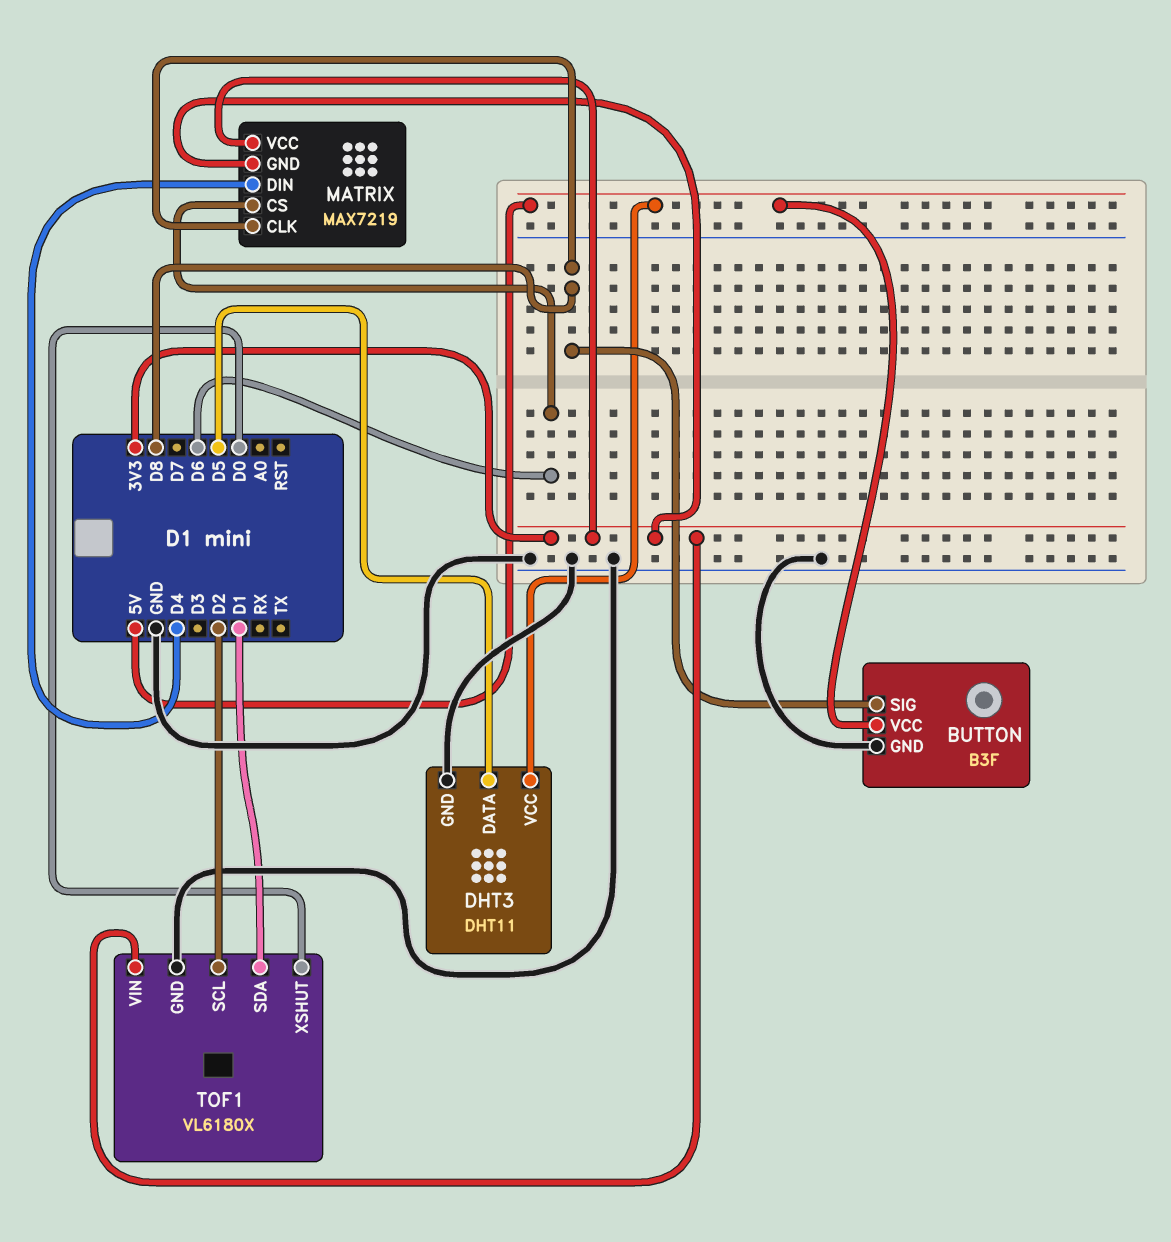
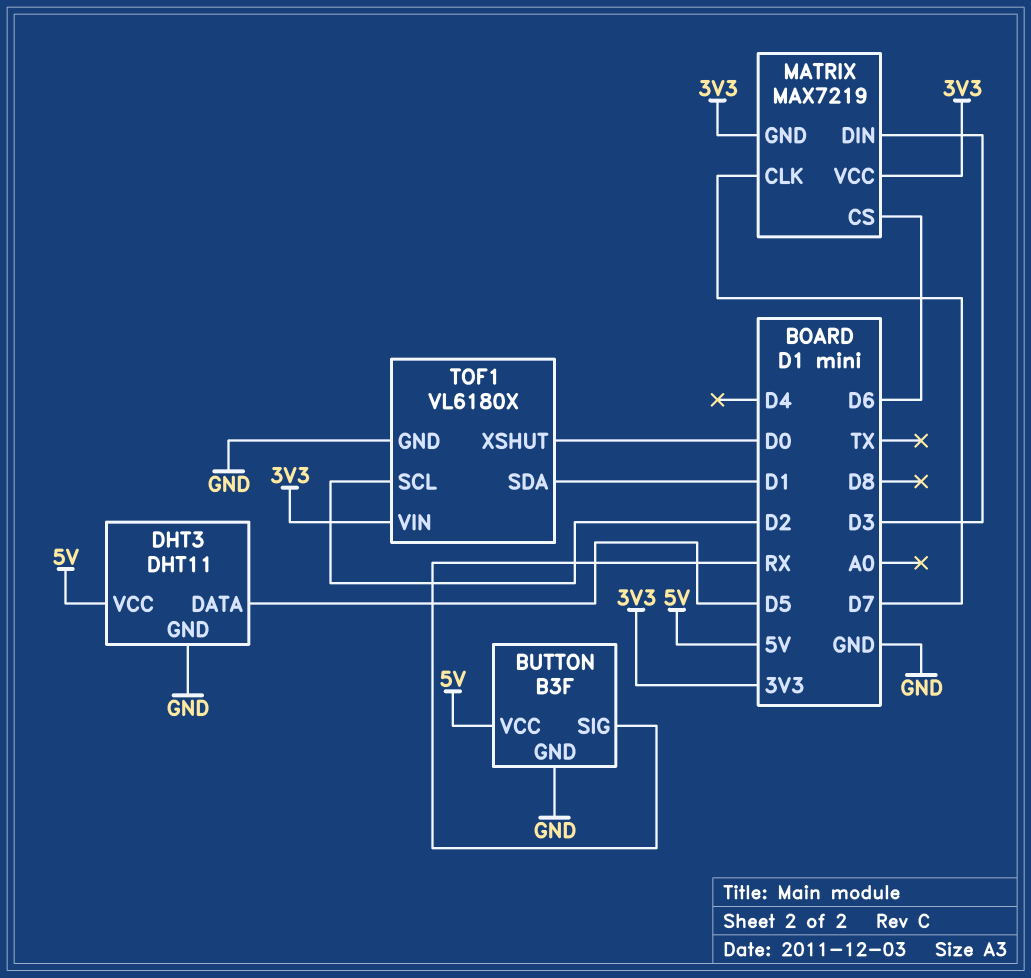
BUTTON pin SIG: D8 -> RX
MATRIX pin CLK: D8 -> D7
MATRIX pin DIN: D4 -> D3

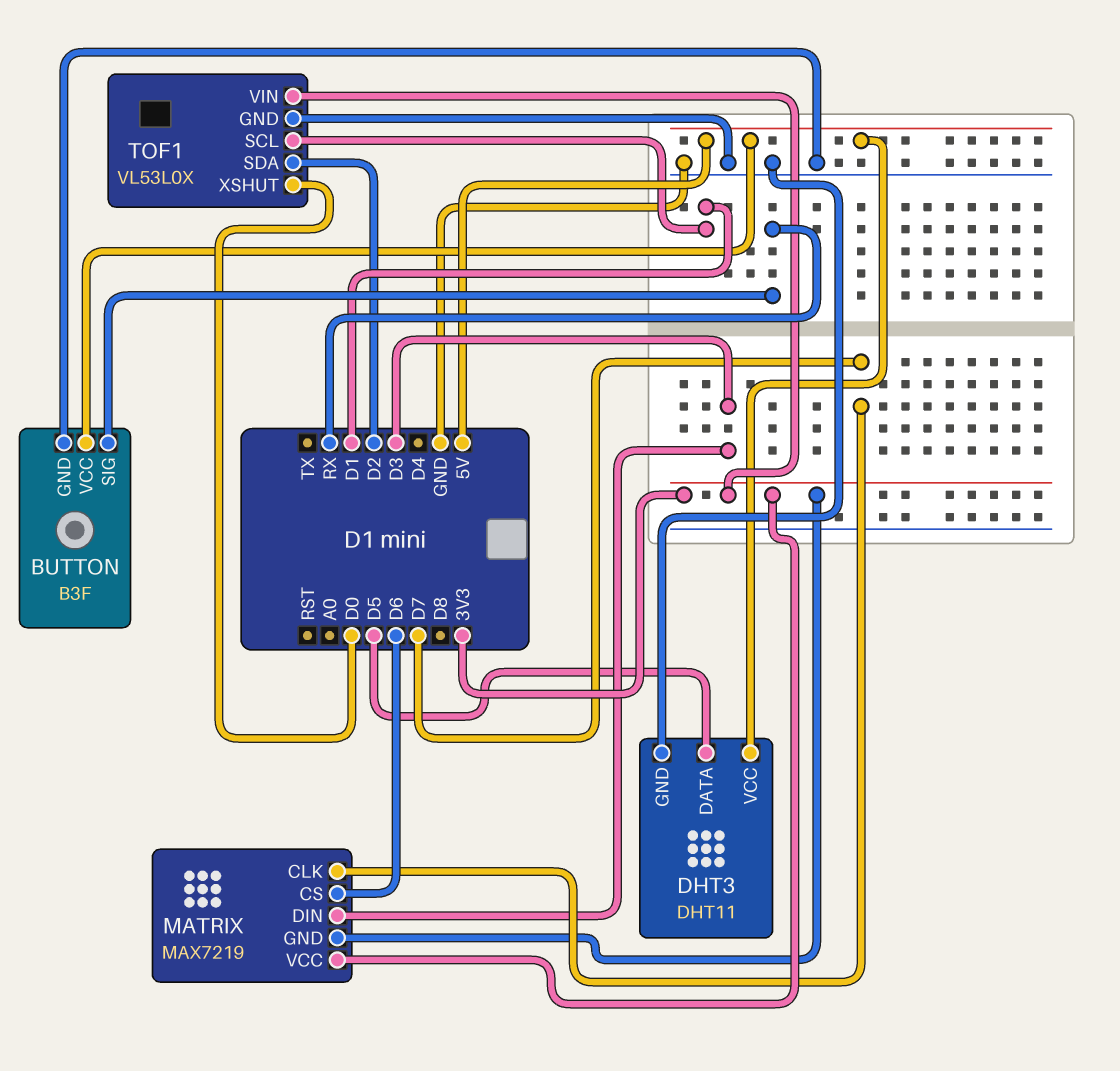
TOF1: VL6180X -> VL53L0X
TOF1 pin SCL: D2 -> D1
TOF1 pin SDA: D1 -> D2

